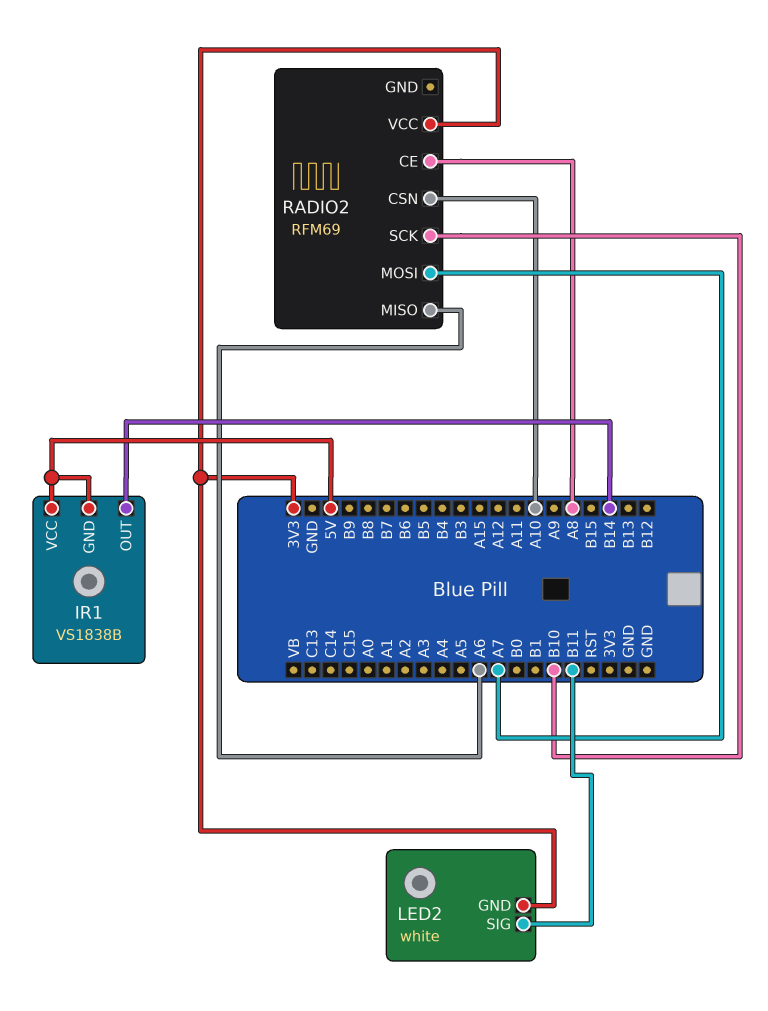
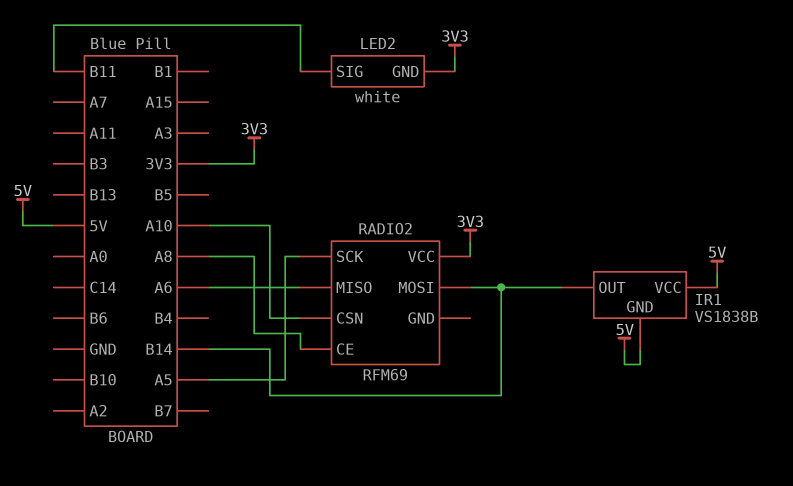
RADIO2 pin MOSI: A7 -> B14
RADIO2 pin SCK: B10 -> A5

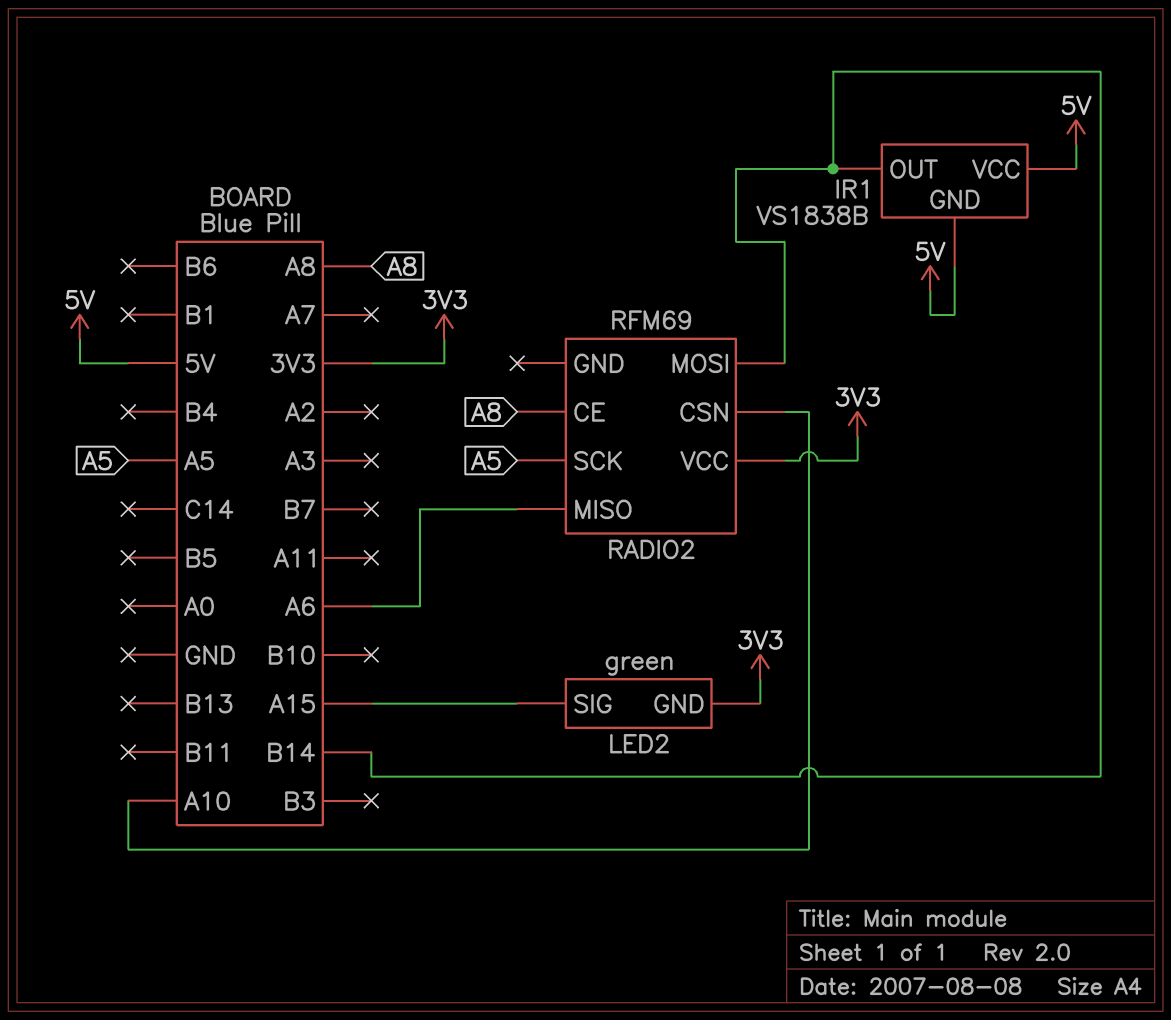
LED2: white -> green
LED2 pin SIG: B11 -> A15

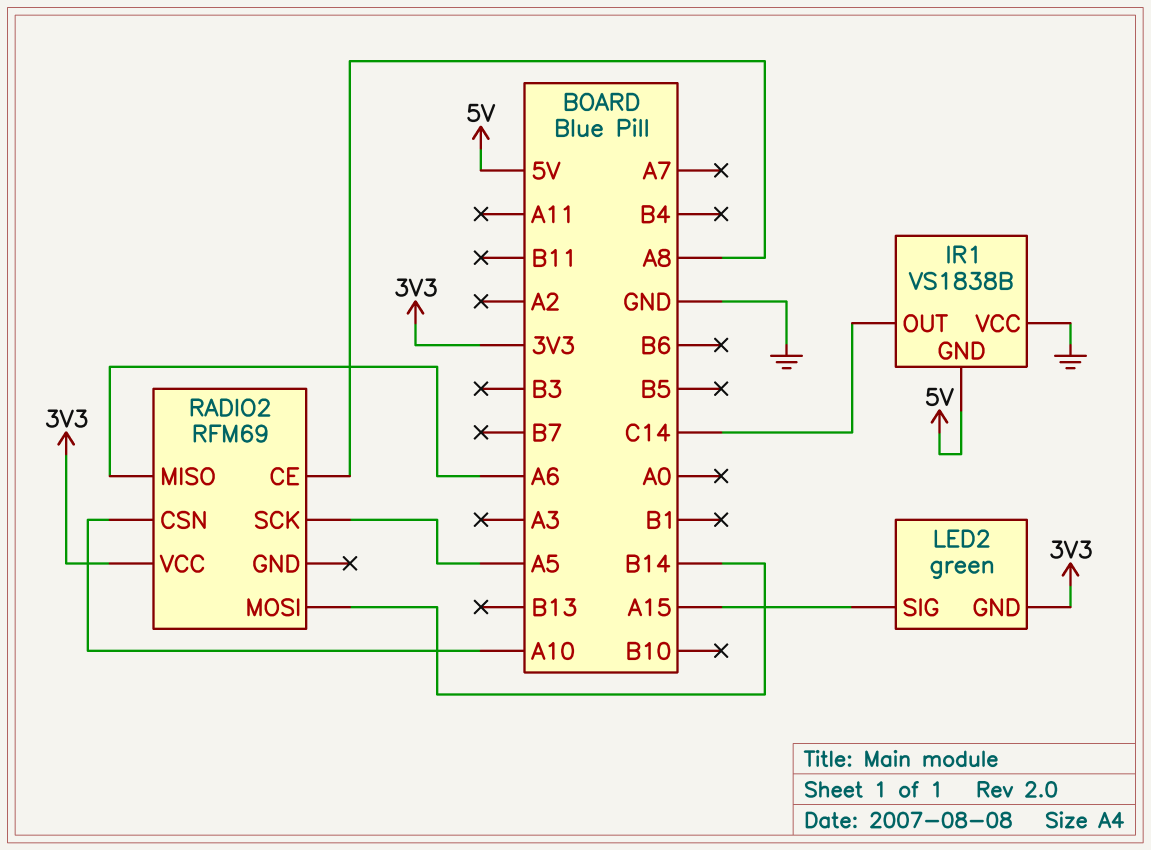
IR1 pin OUT: B14 -> C14
IR1 pin VCC: 5V -> GND

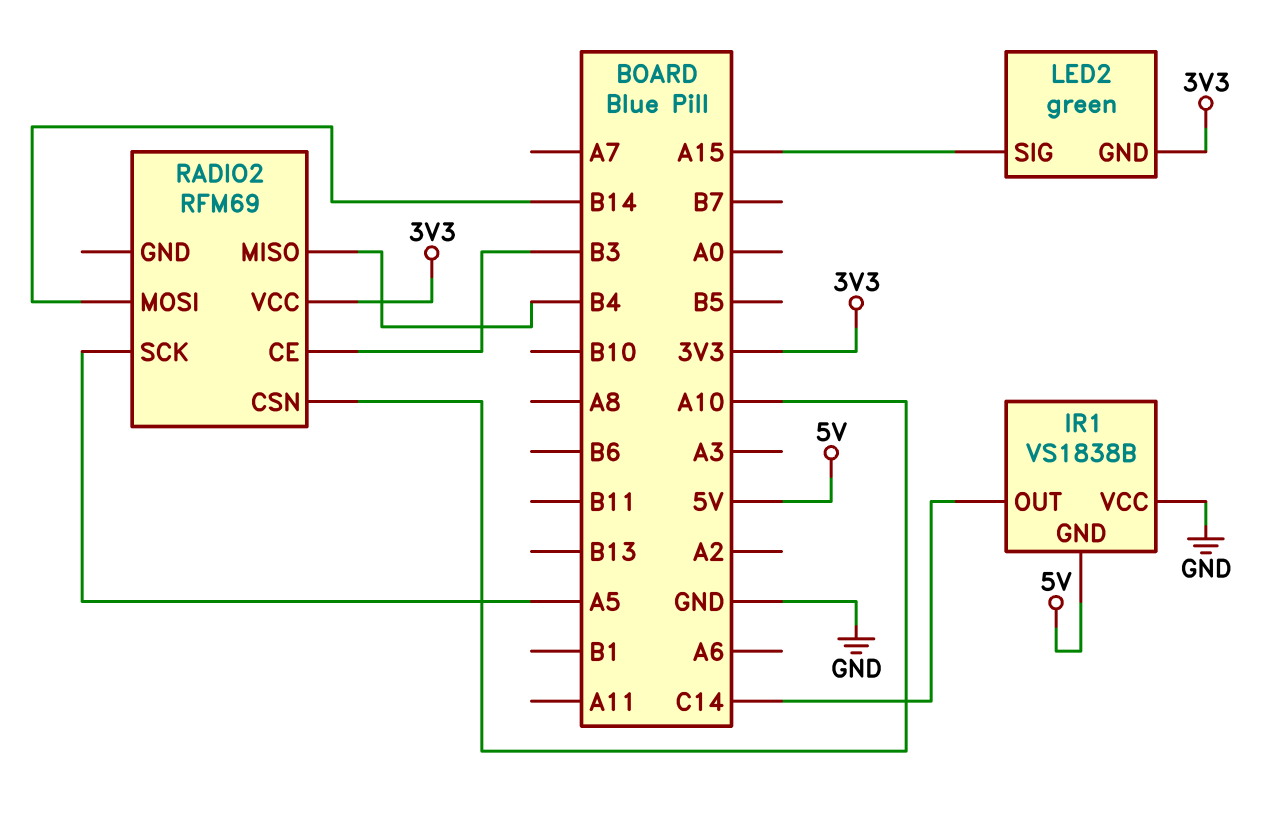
RADIO2 pin CE: A8 -> B3
RADIO2 pin MISO: A6 -> B4

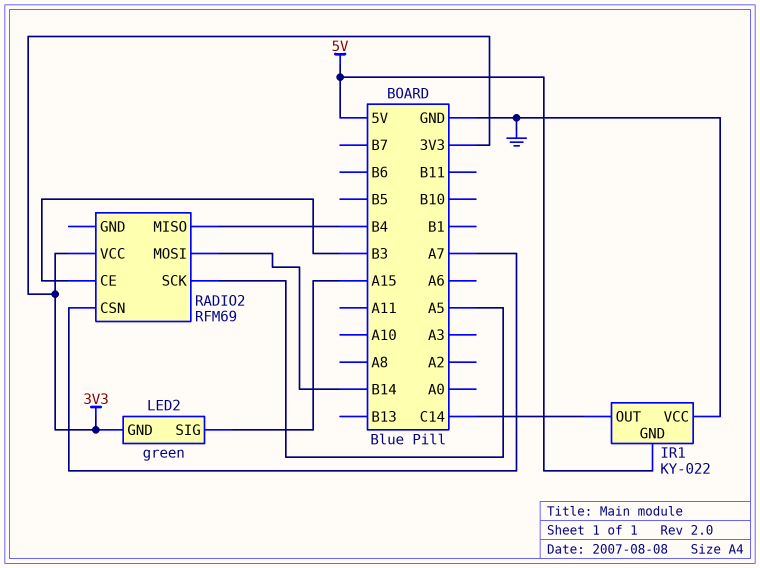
IR1: VS1838B -> KY-022
RADIO2 pin CSN: A10 -> A7

